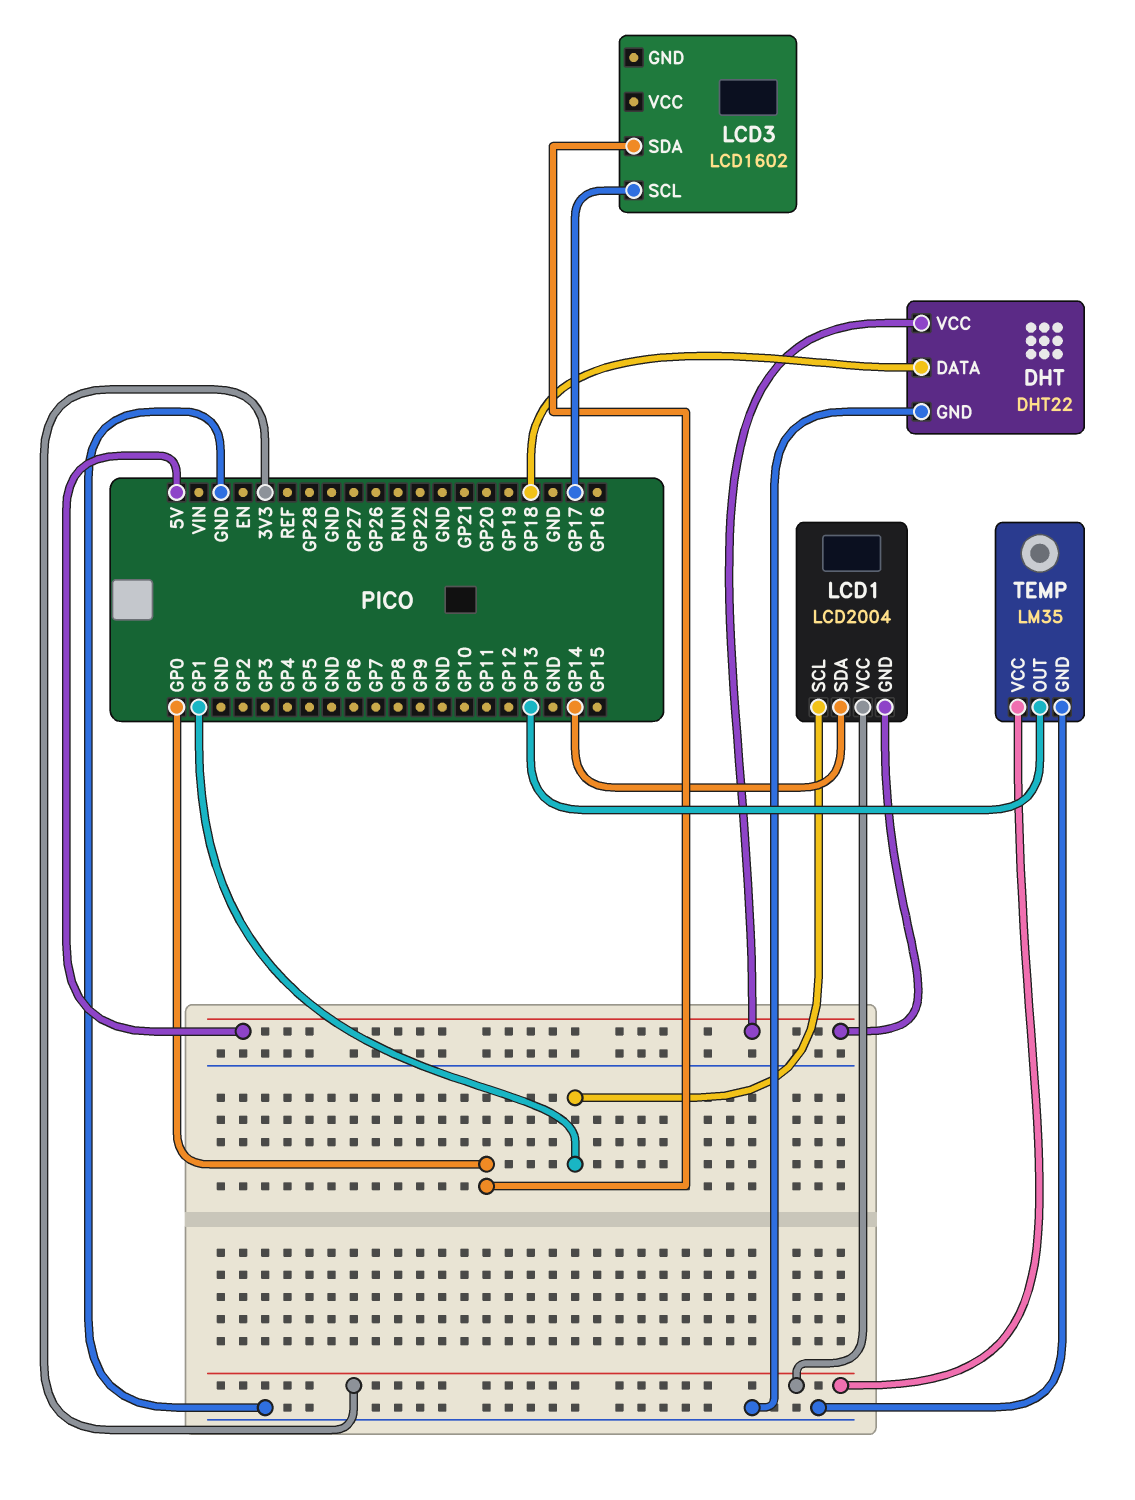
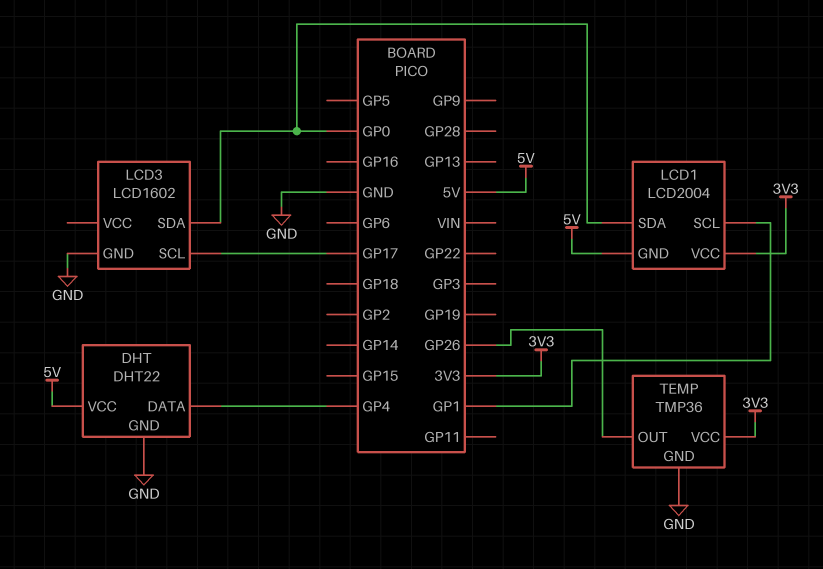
DHT pin DATA: GP18 -> GP4
LCD1 pin SDA: GP14 -> GP0
LCD3 pin GND: none -> GND
TEMP: LM35 -> TMP36
TEMP pin OUT: GP13 -> GP26

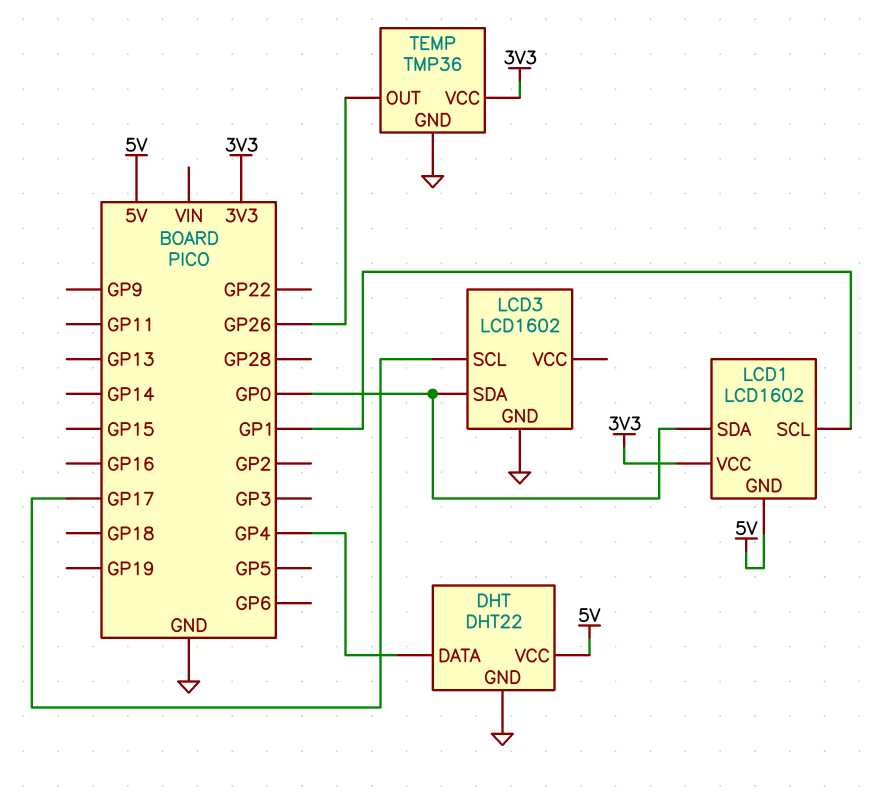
LCD1: LCD2004 -> LCD1602

